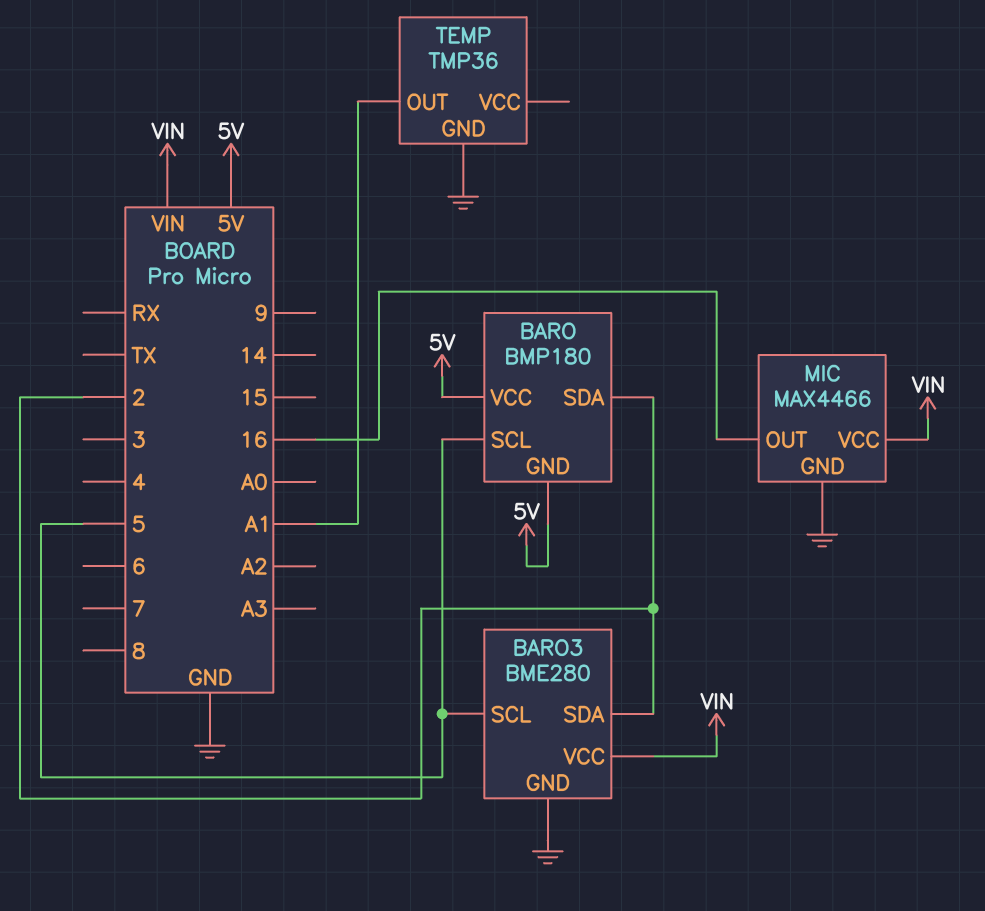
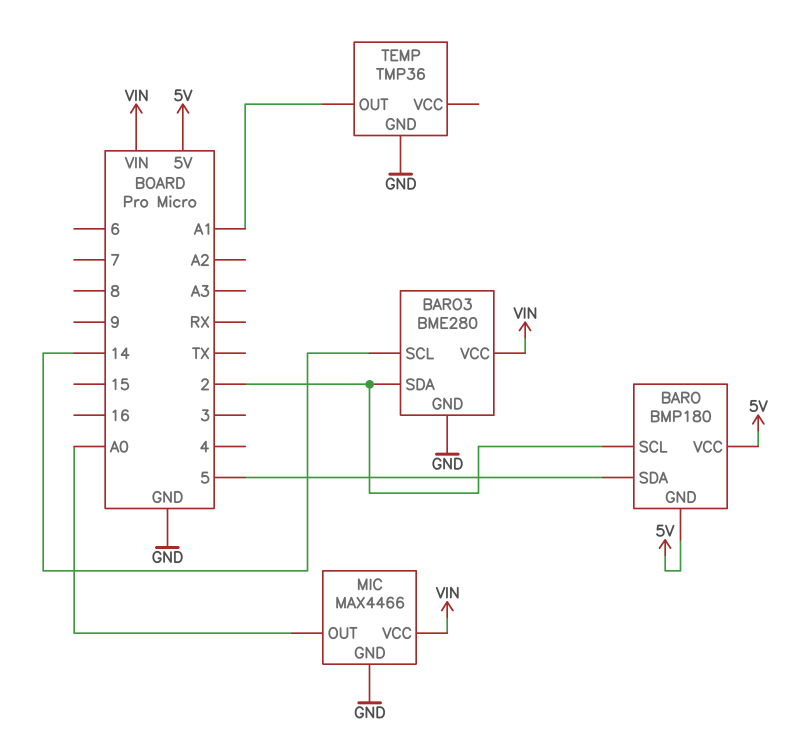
BARO pin SCL: 5 -> 2
BARO pin SDA: 2 -> 5
BARO3 pin SCL: 5 -> 14
MIC pin OUT: 16 -> A0

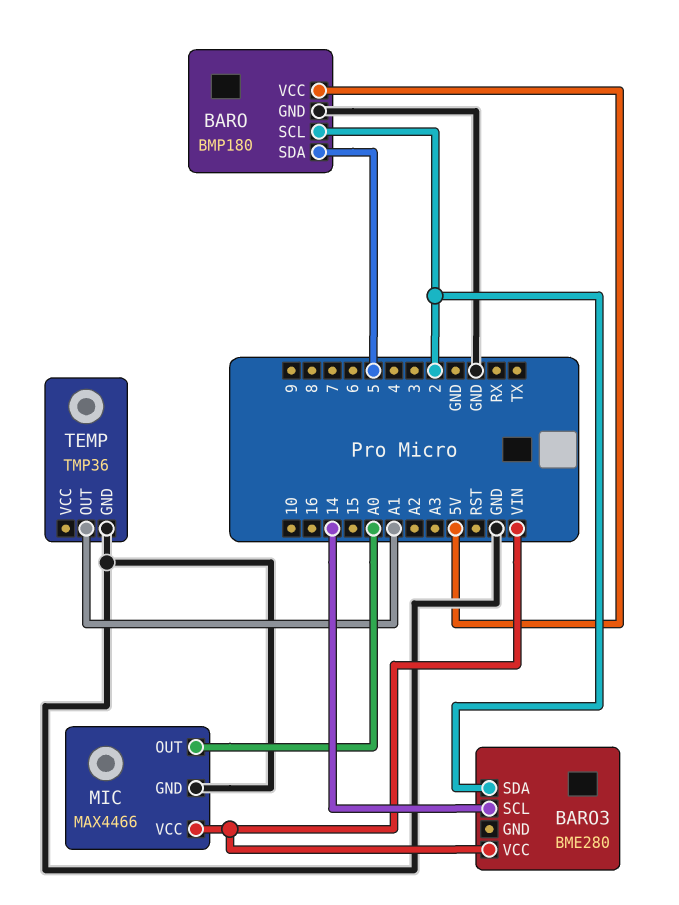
BARO pin GND: 5V -> GND
BARO3 pin GND: GND -> none

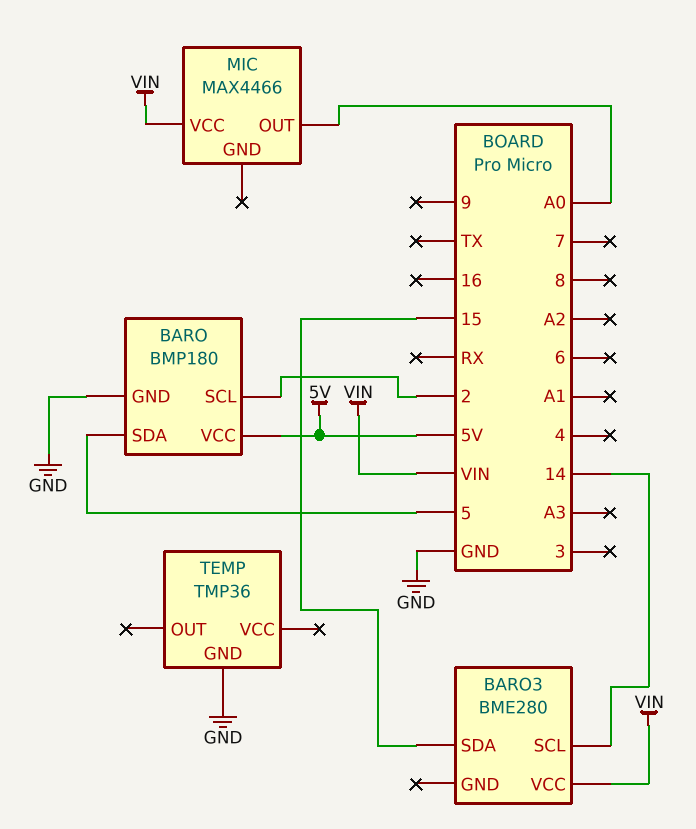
BARO3 pin SDA: 2 -> 15
MIC pin GND: GND -> none
TEMP pin OUT: A1 -> none

